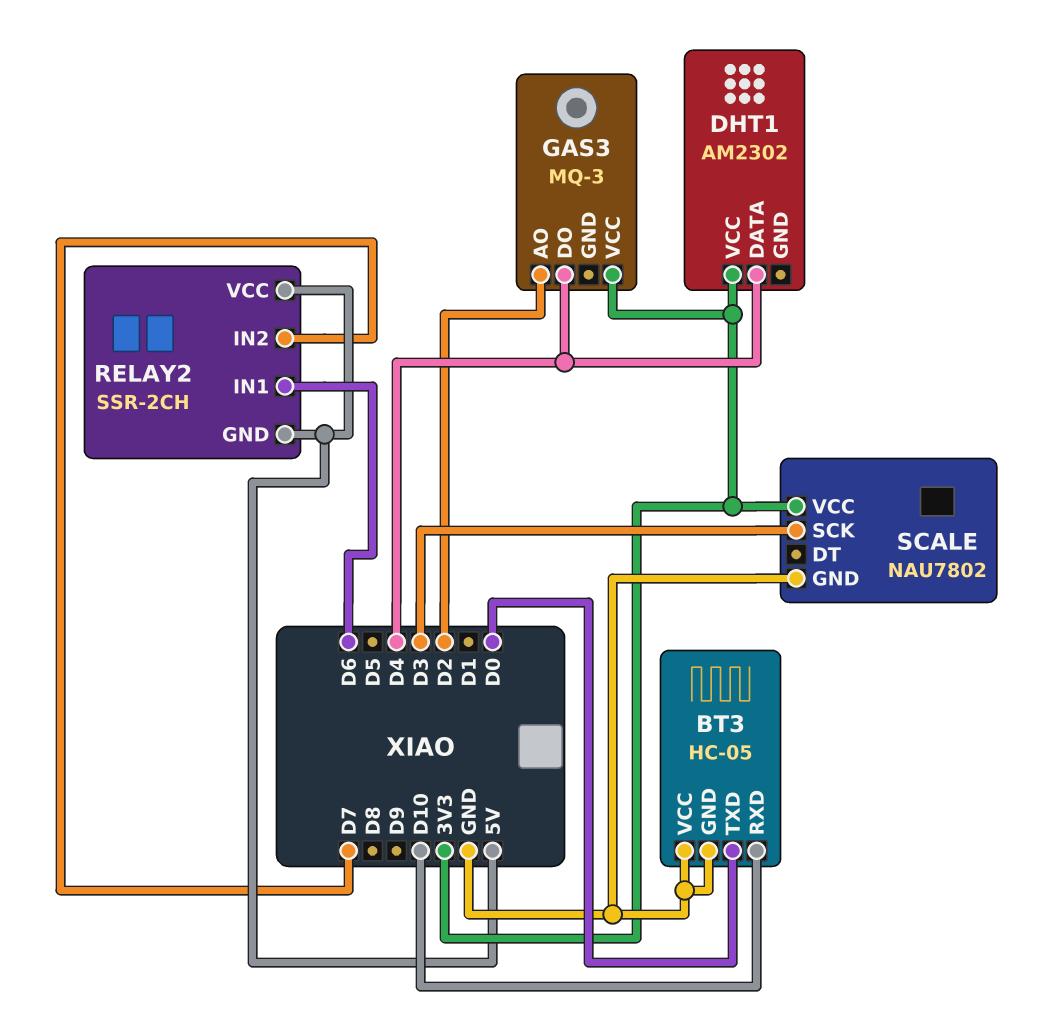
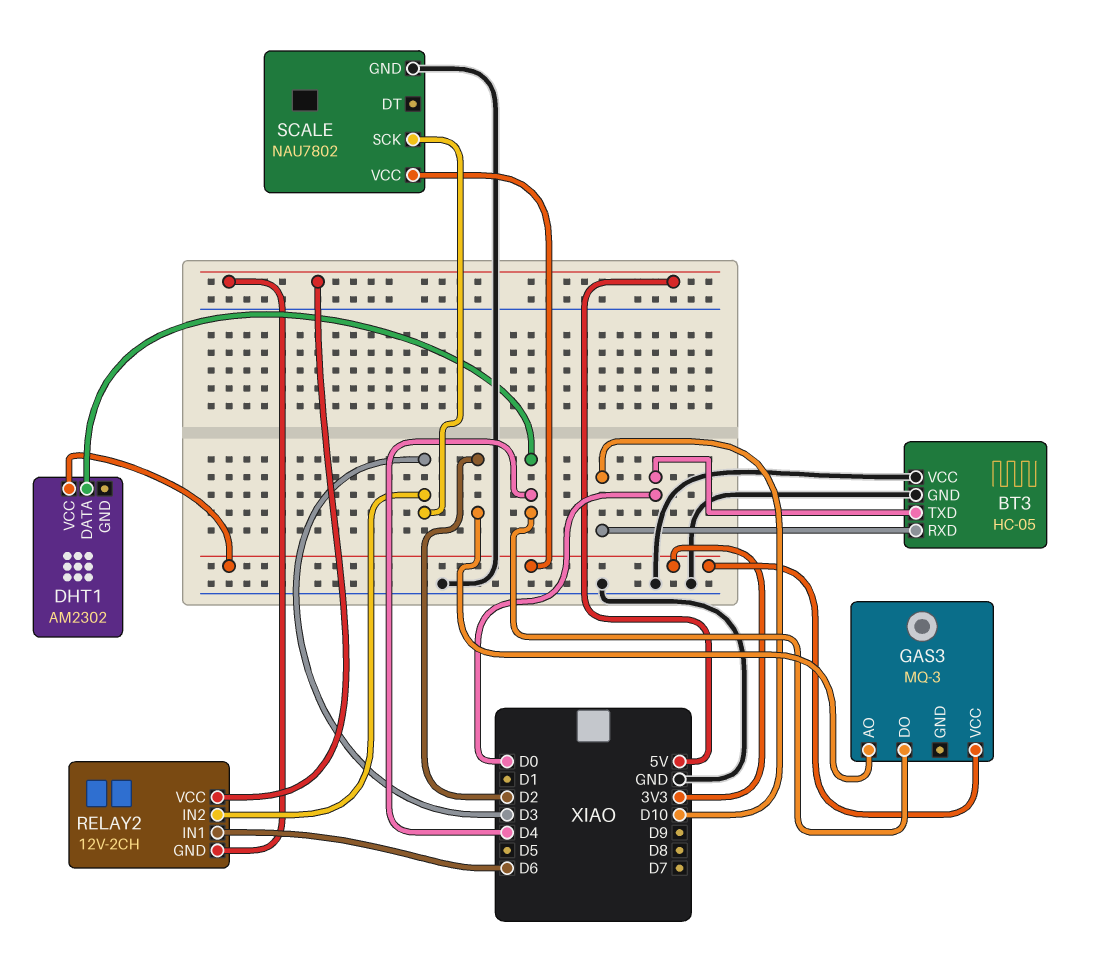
RELAY2: SSR-2CH -> 12V-2CH
RELAY2 pin IN2: D7 -> D3

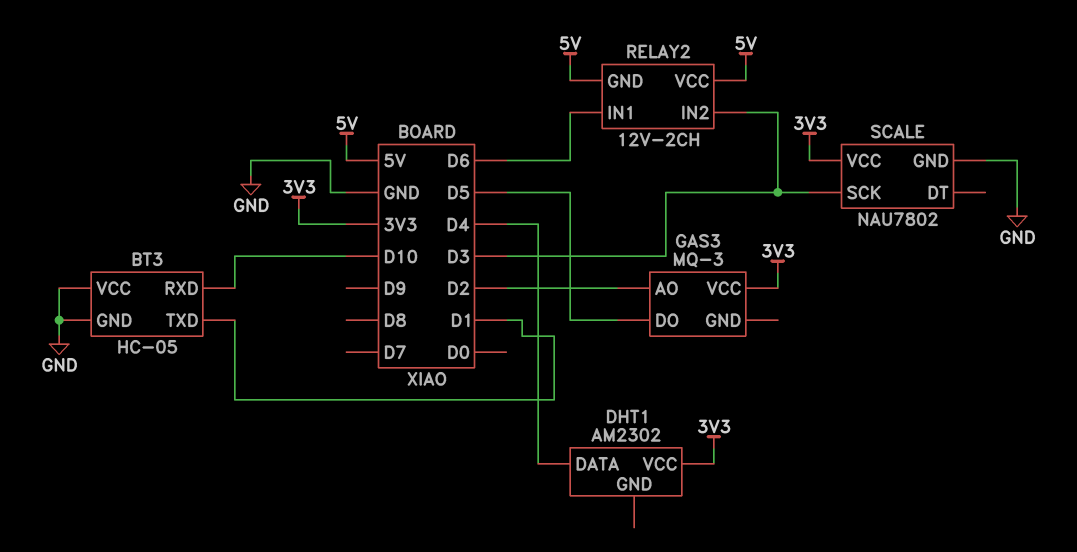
BT3 pin TXD: D0 -> D1
GAS3 pin DO: D4 -> D5

